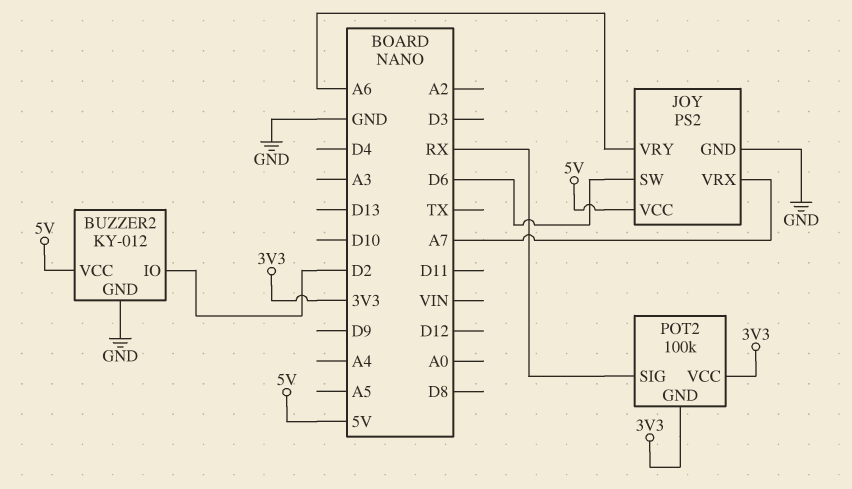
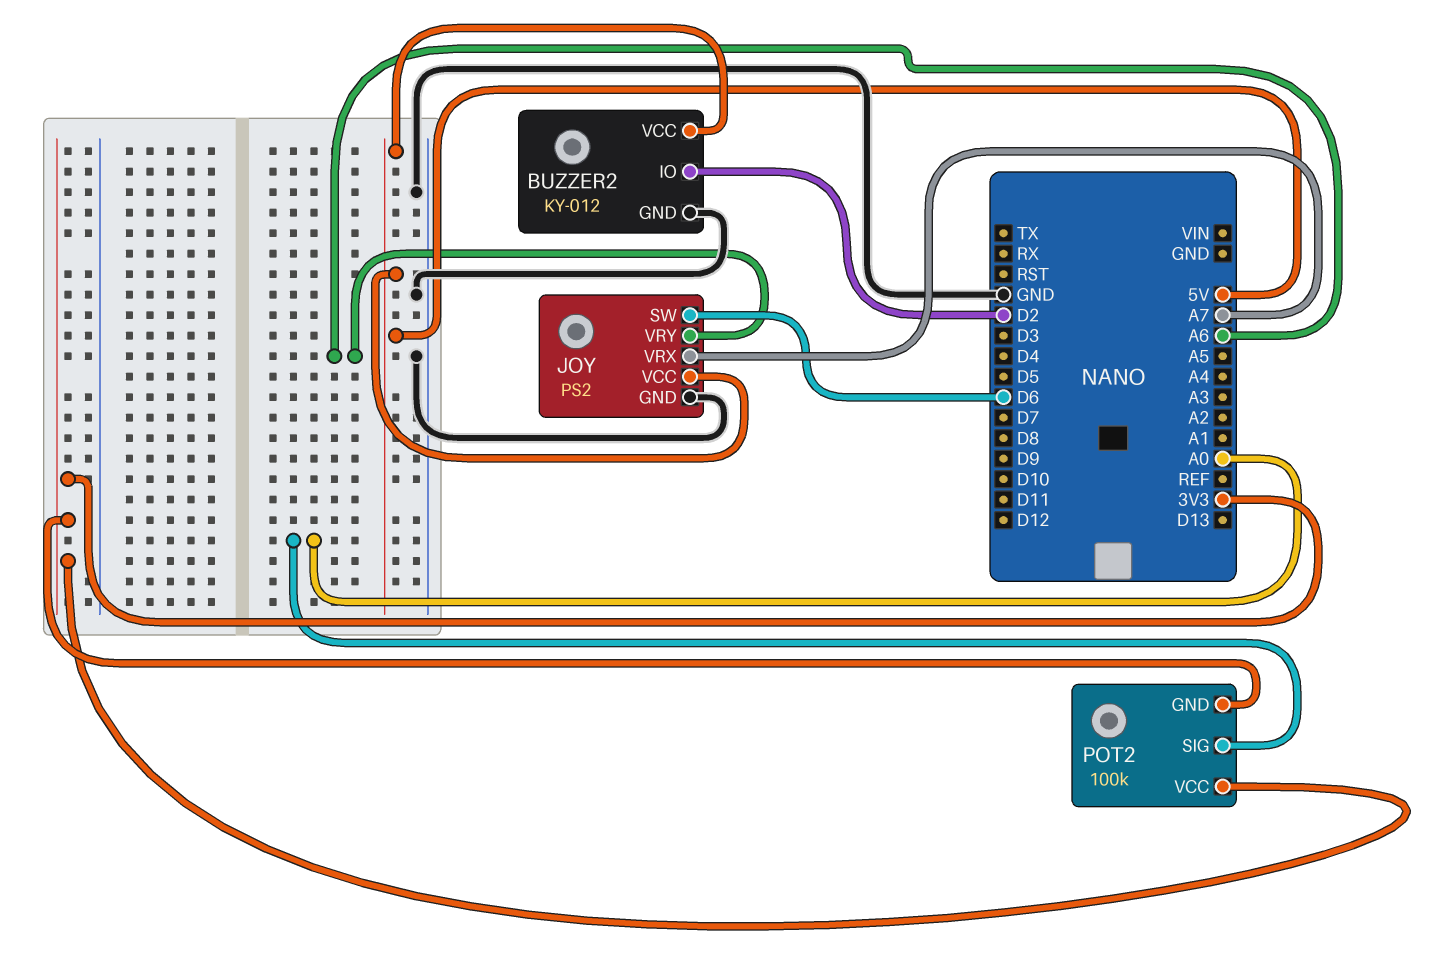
POT2 pin SIG: RX -> A0

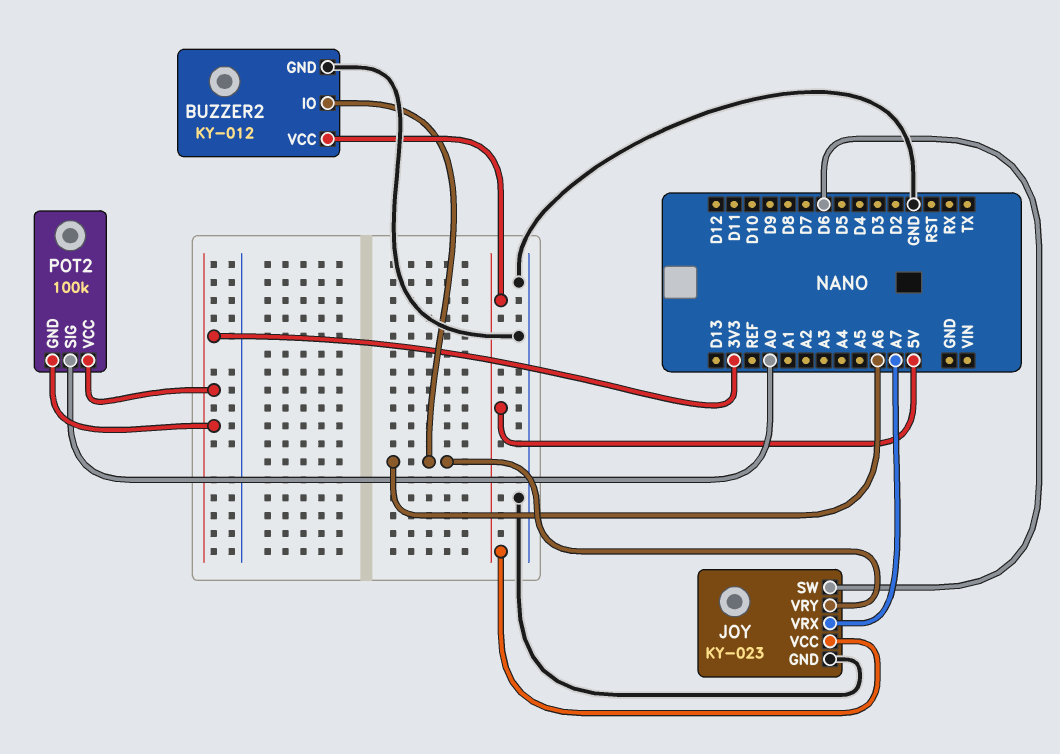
BUZZER2 pin IO: D2 -> A6
JOY: PS2 -> KY-023

